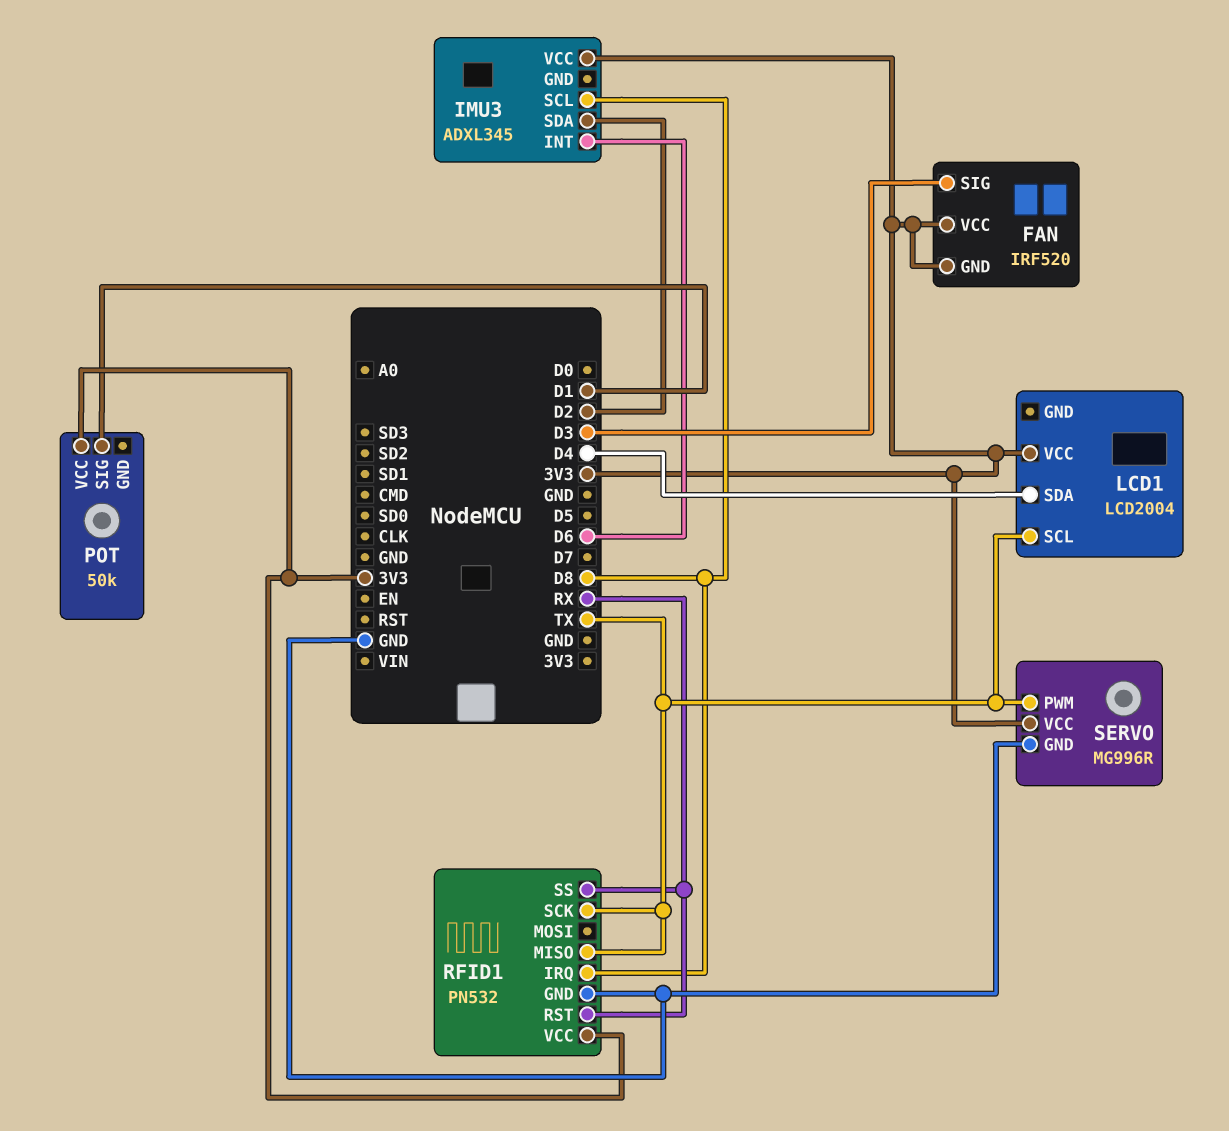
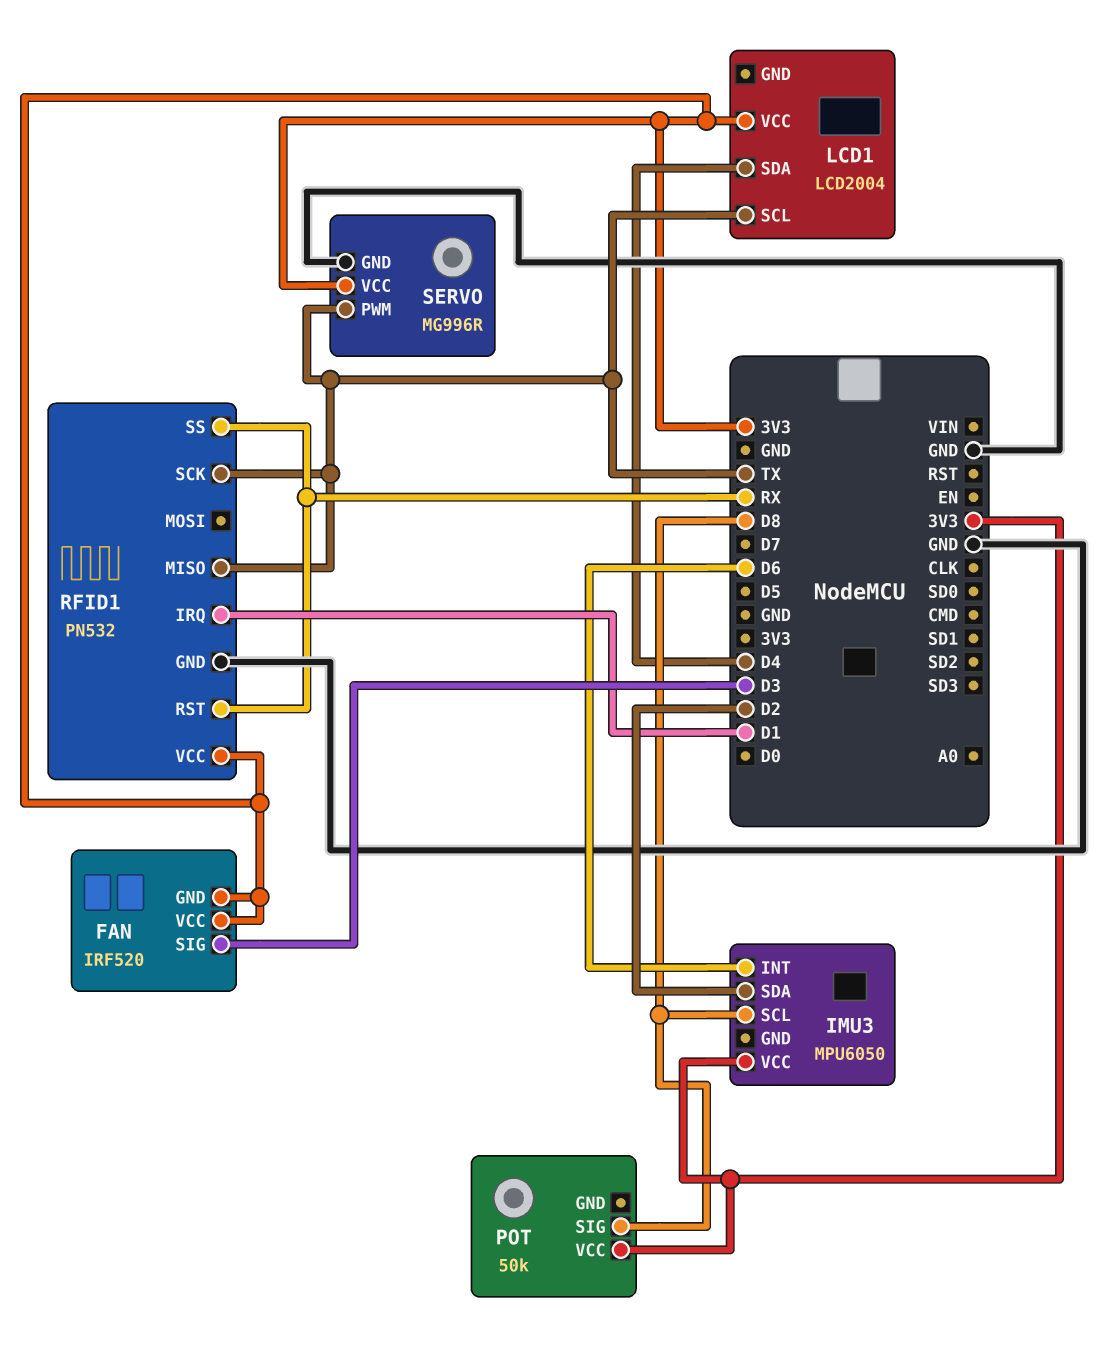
IMU3: ADXL345 -> MPU6050
POT pin SIG: D1 -> D8
RFID1 pin IRQ: D8 -> D1

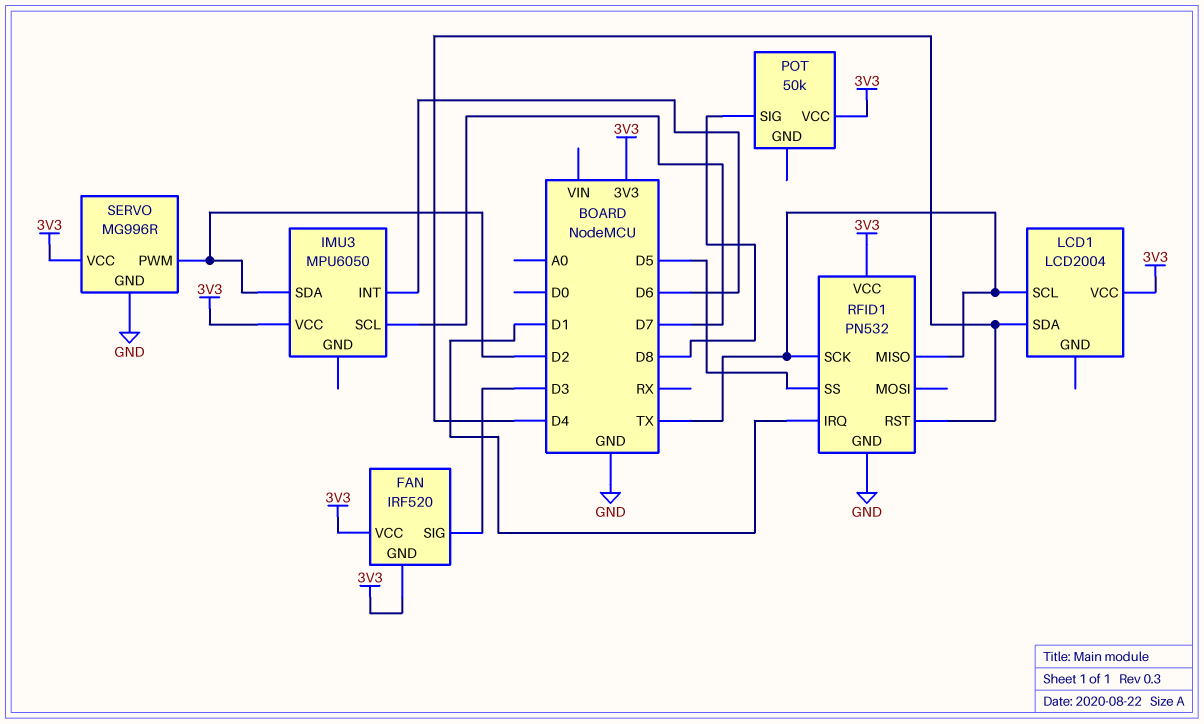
IMU3 pin SCL: D8 -> D7
RFID1 pin RST: RX -> D4
RFID1 pin SS: RX -> D5
SERVO pin PWM: TX -> D2

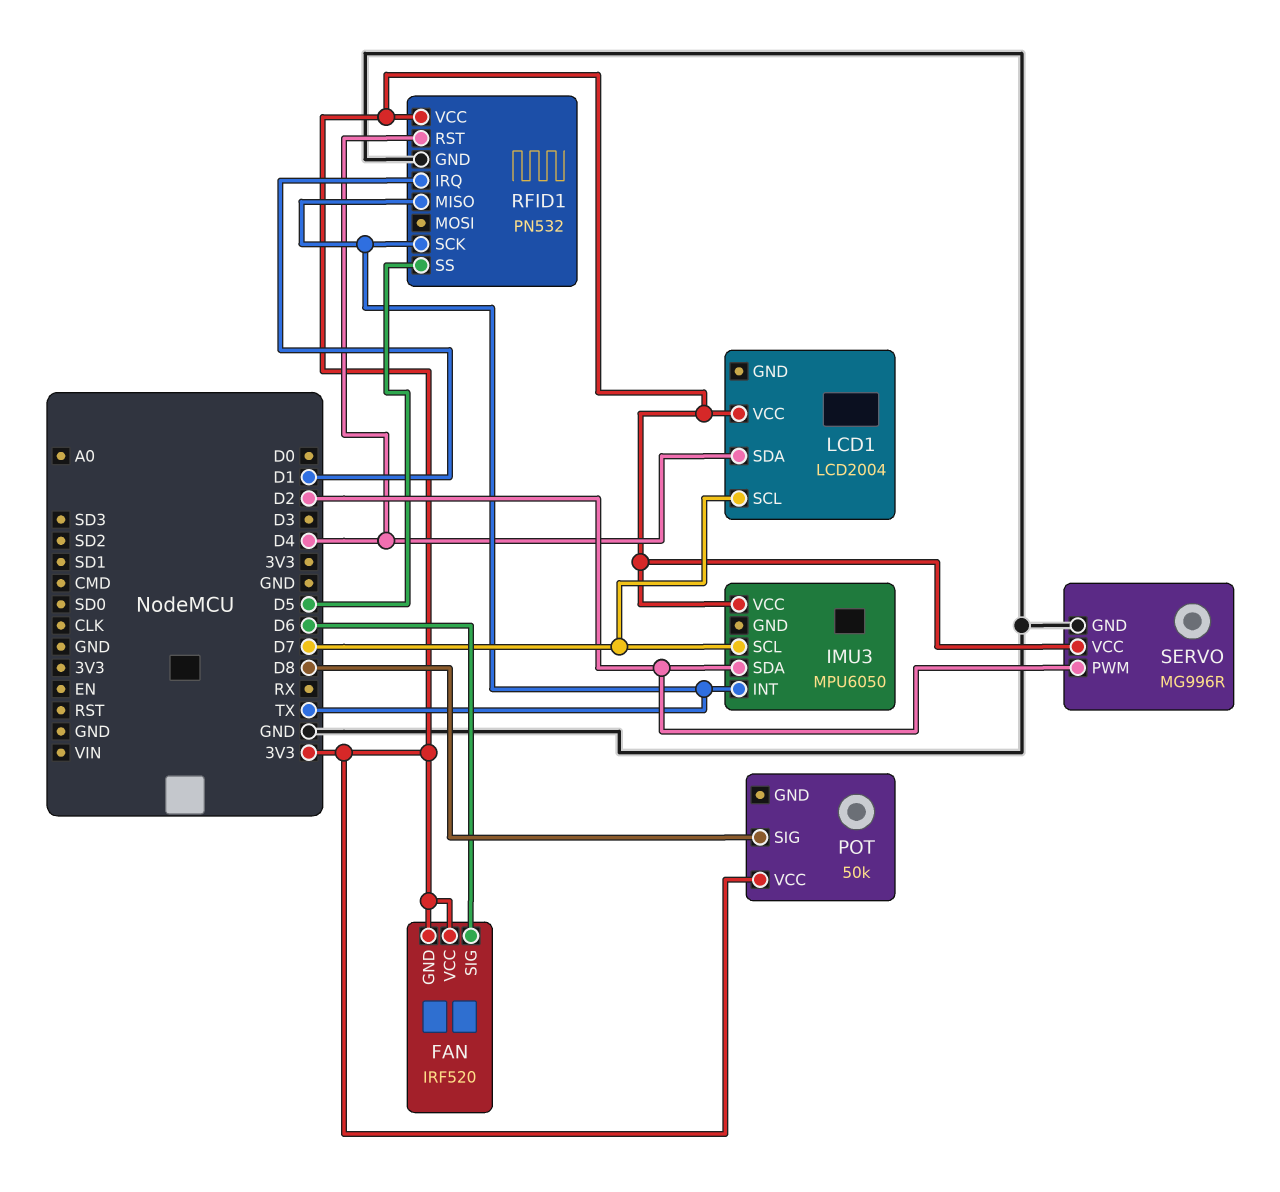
FAN pin SIG: D3 -> D6
IMU3 pin INT: D6 -> TX
LCD1 pin SCL: TX -> D7

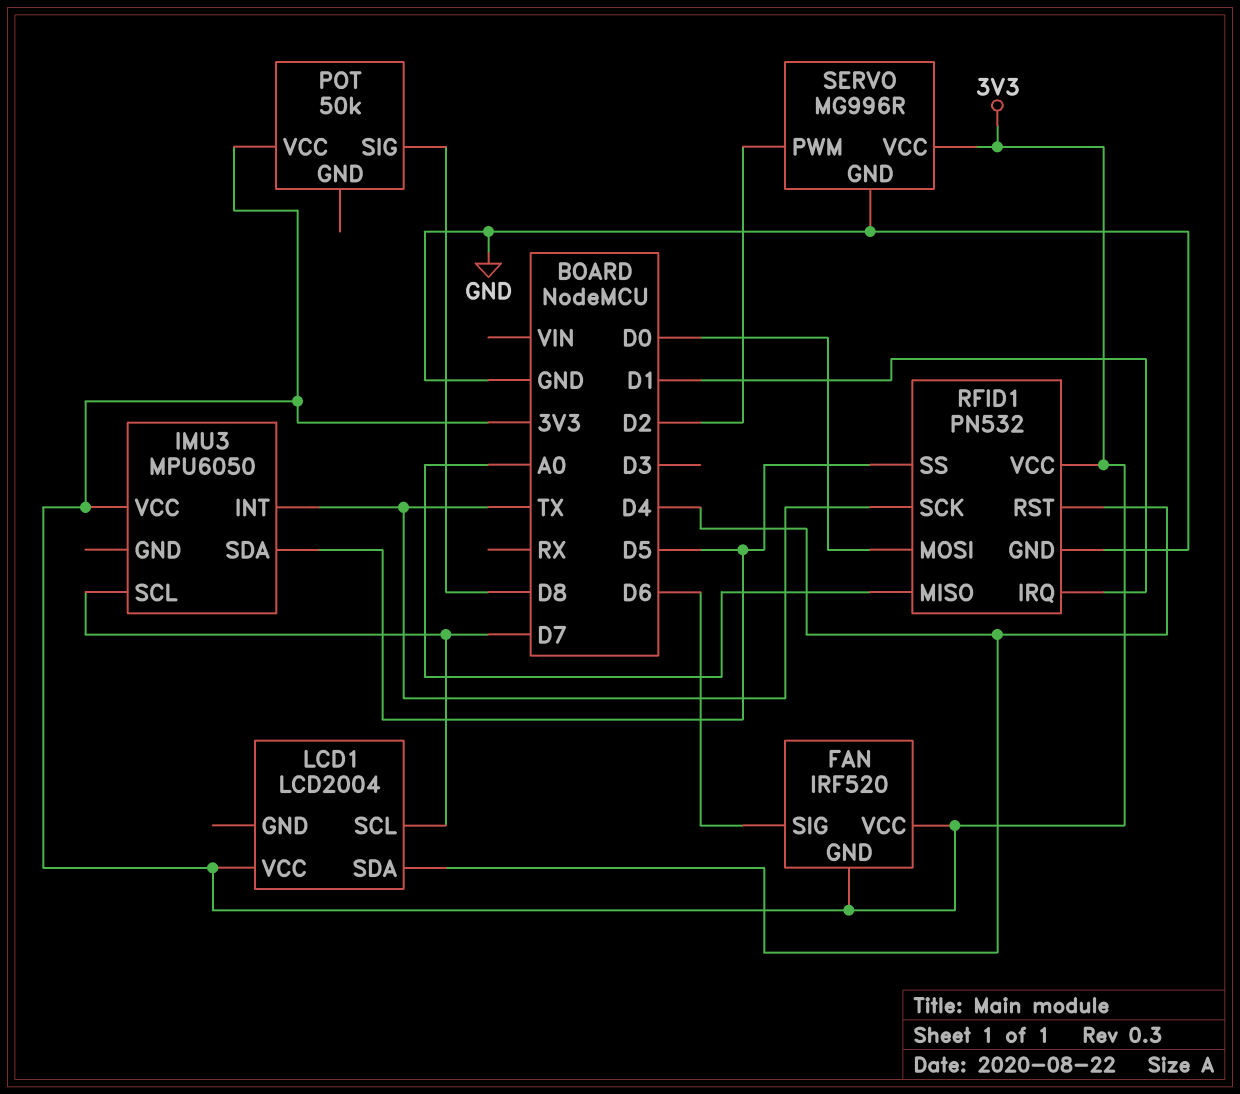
IMU3 pin SDA: D2 -> D5
RFID1 pin MISO: TX -> A0
RFID1 pin MOSI: none -> D0

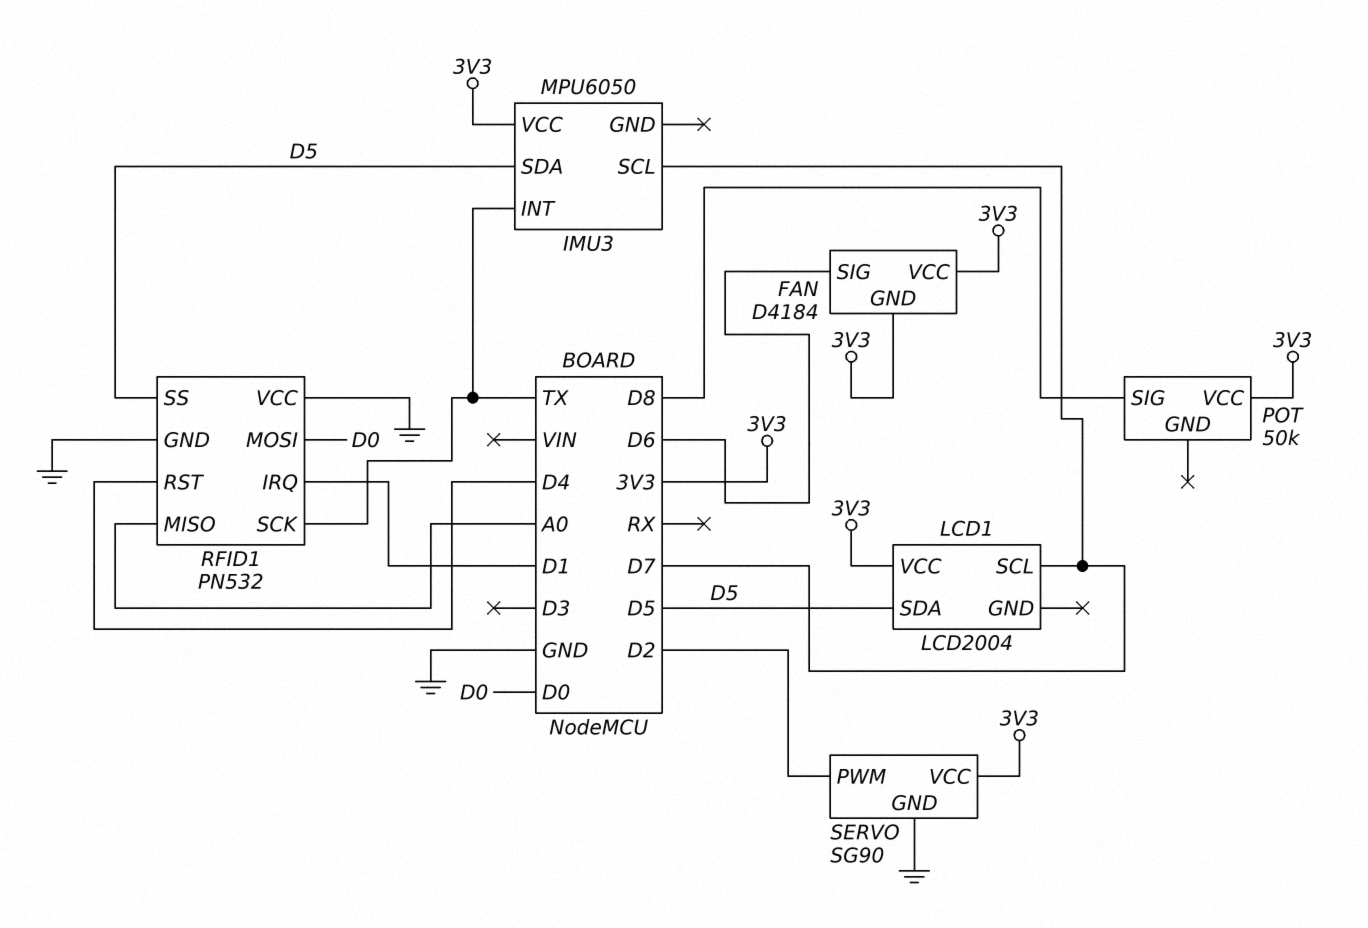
FAN: IRF520 -> D4184
LCD1 pin SDA: D4 -> D5
RFID1 pin VCC: 3V3 -> GND
SERVO: MG996R -> SG90

